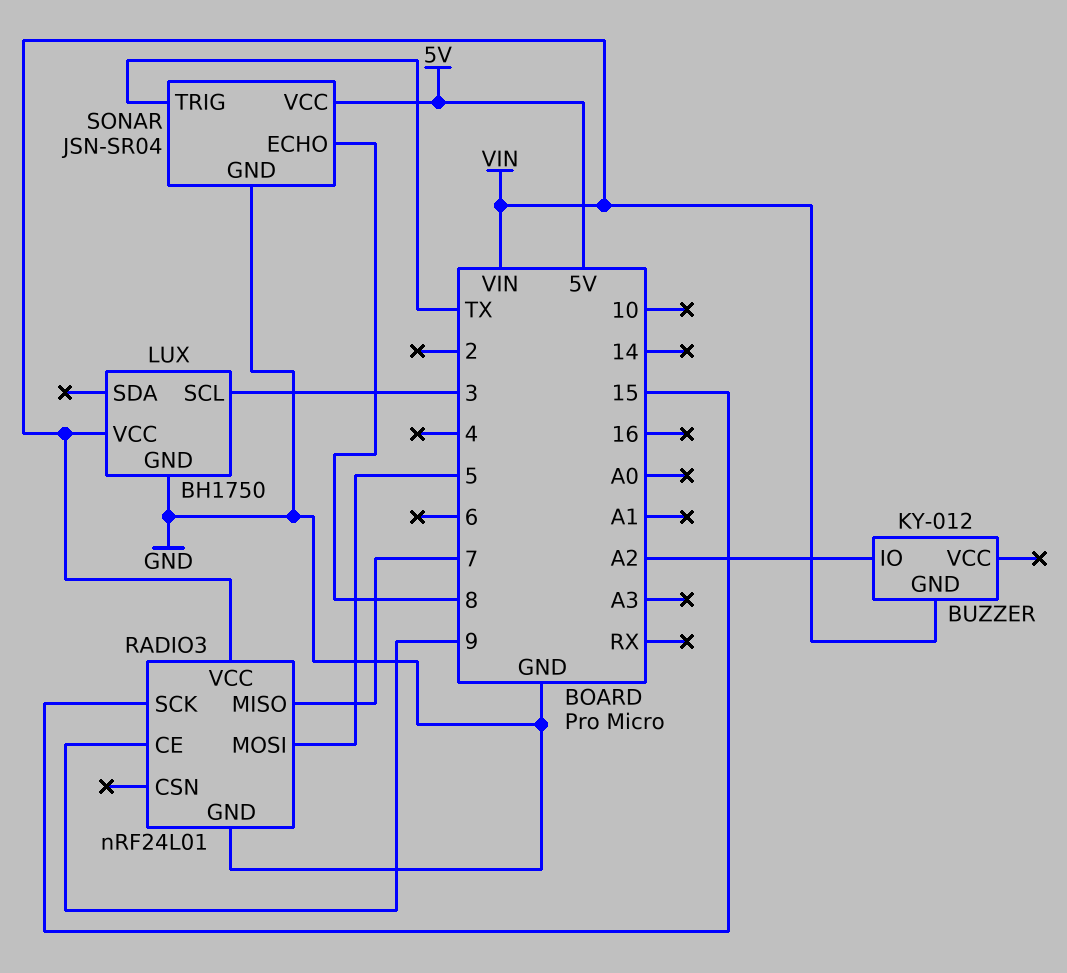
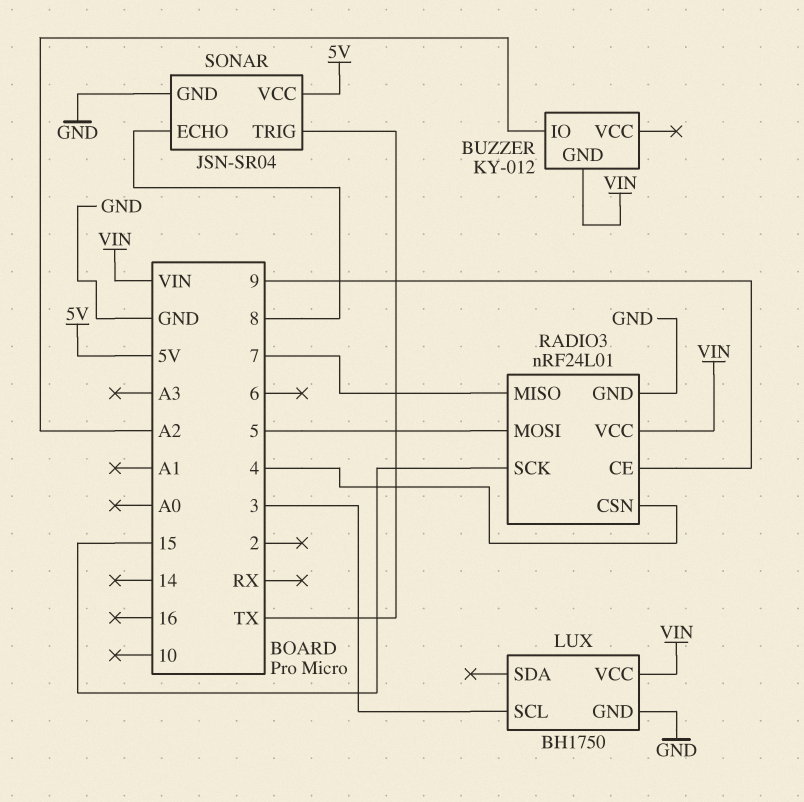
RADIO3 pin CSN: none -> 4

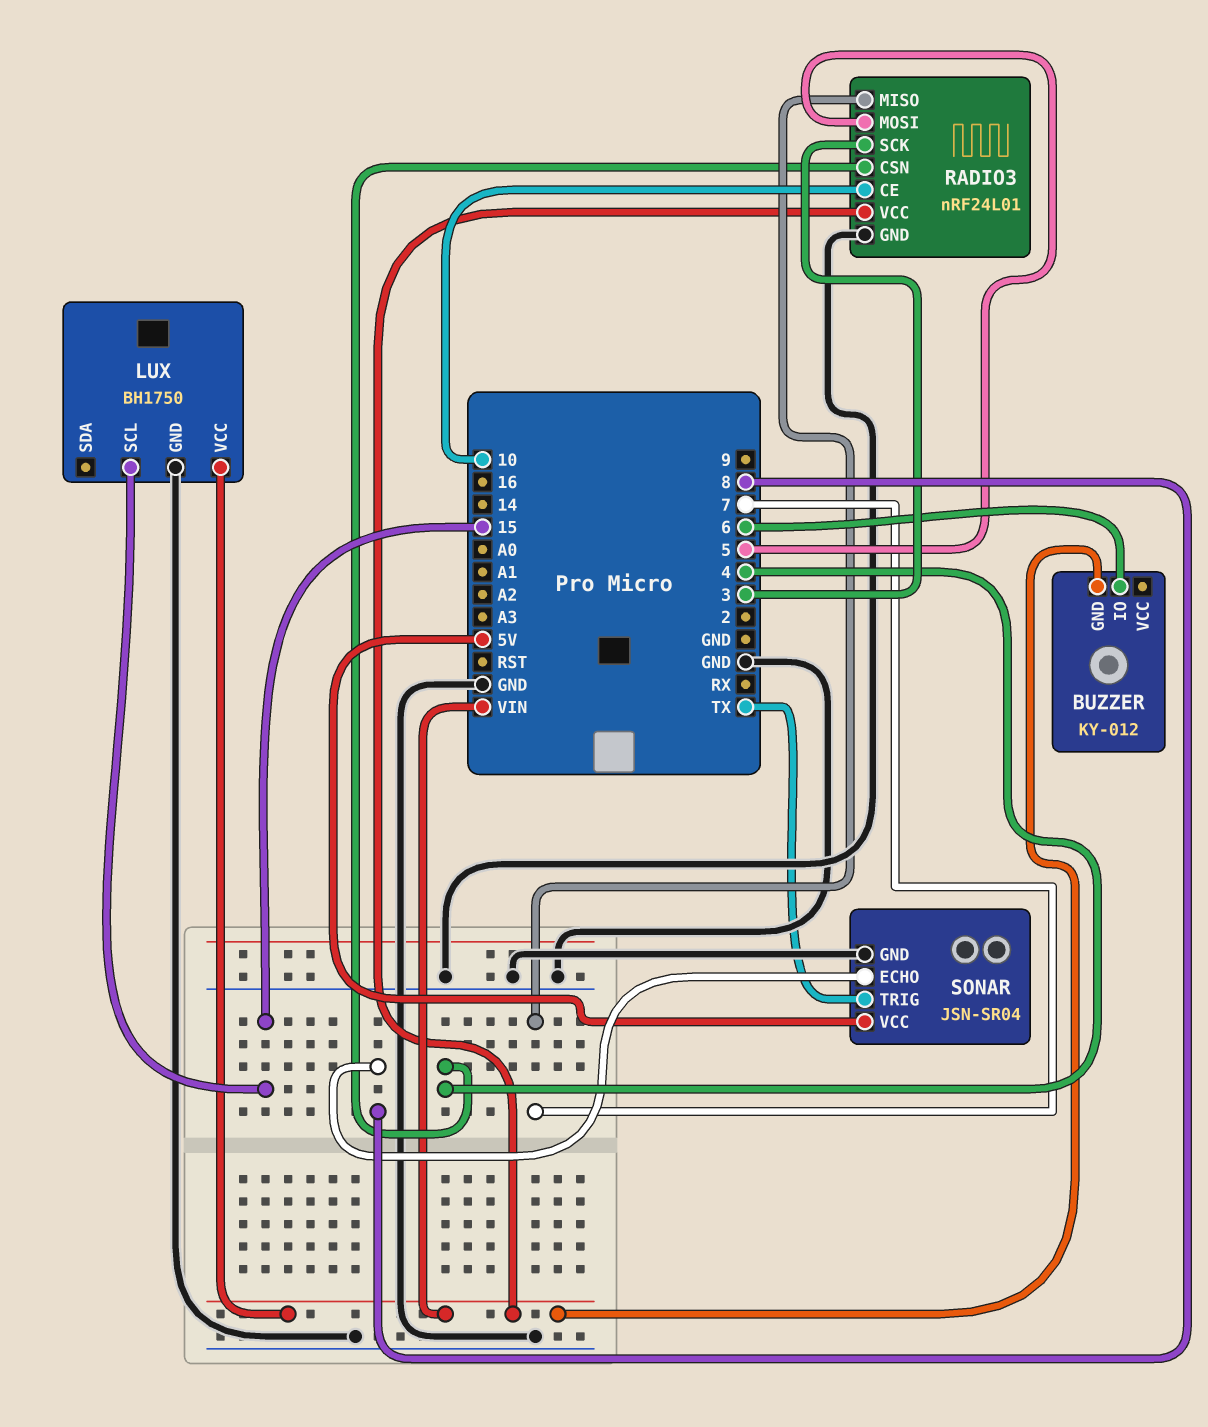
BUZZER pin IO: A2 -> 6
LUX pin SCL: 3 -> 15
RADIO3 pin CE: 9 -> 10
RADIO3 pin SCK: 15 -> 3

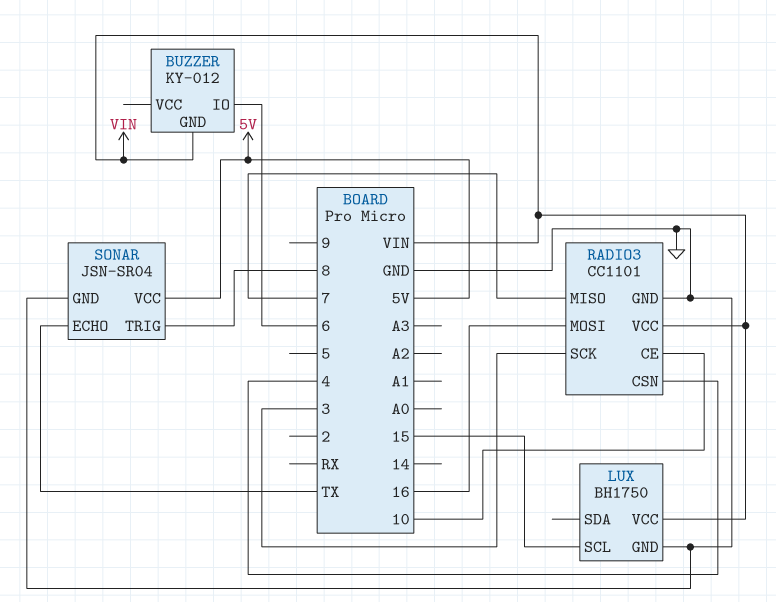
RADIO3: nRF24L01 -> CC1101
RADIO3 pin MOSI: 5 -> 16
SONAR pin ECHO: 8 -> TX
SONAR pin TRIG: TX -> 8

